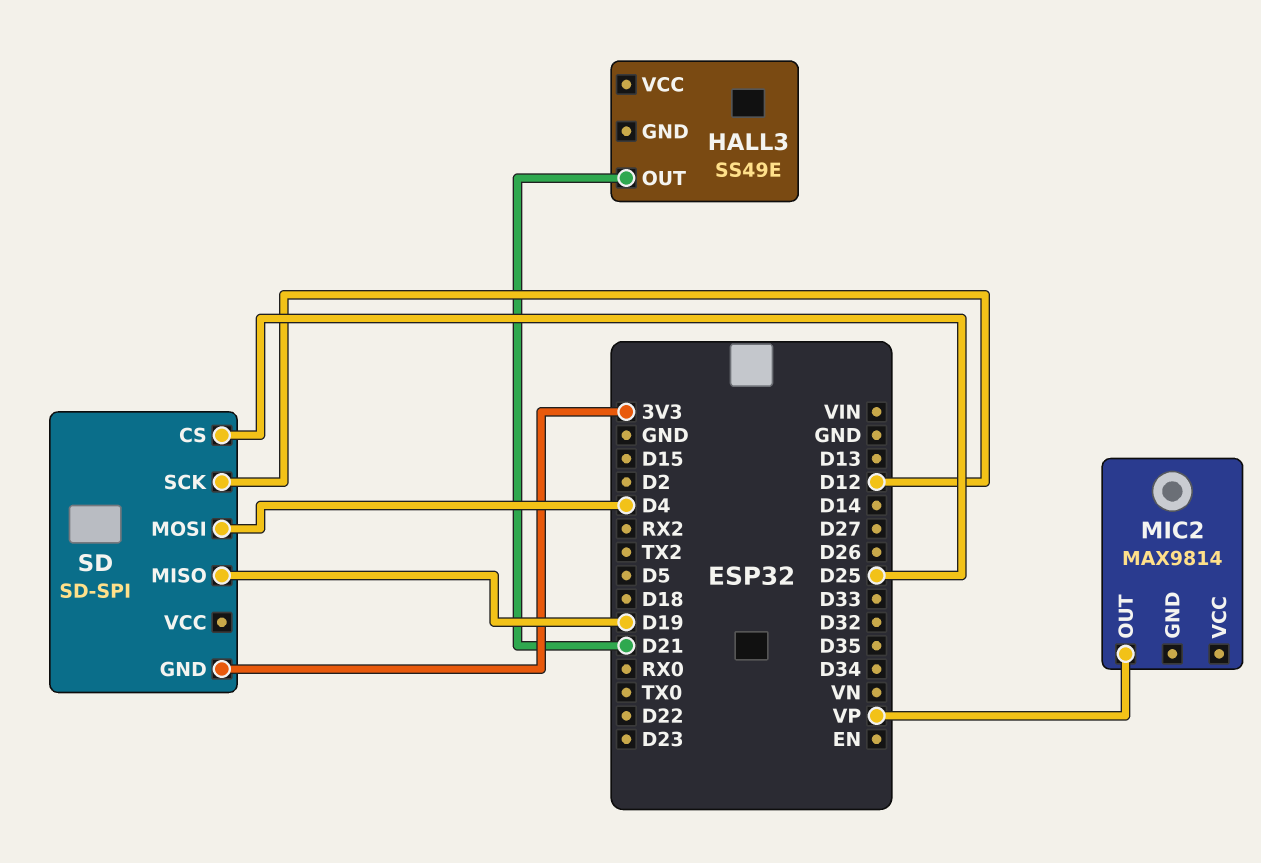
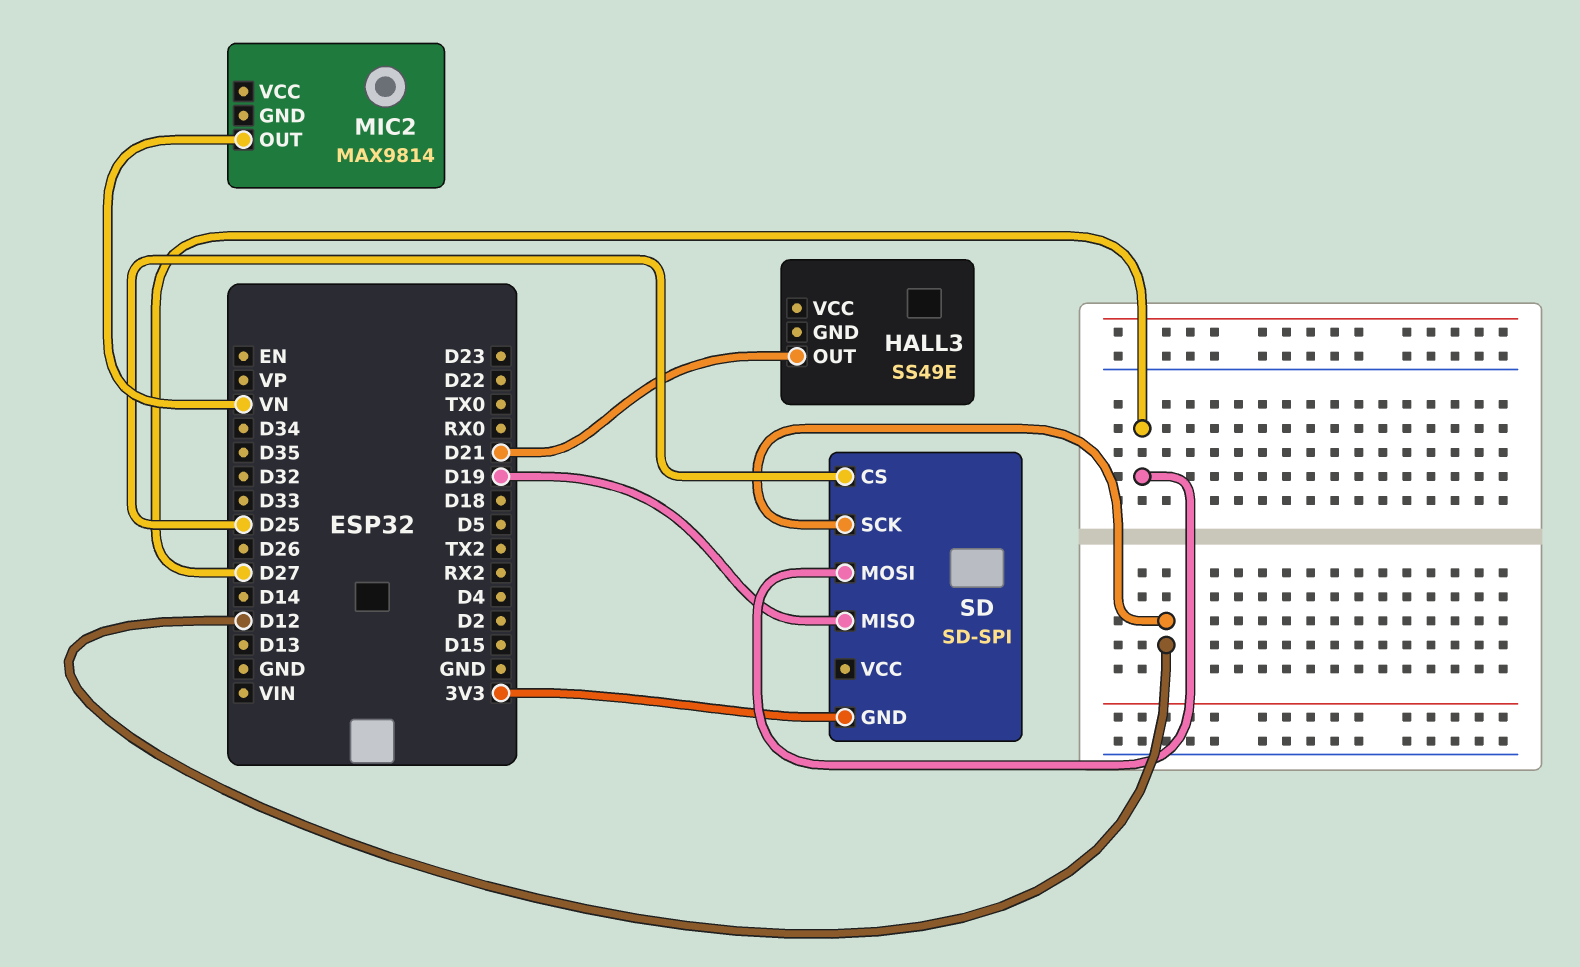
MIC2 pin OUT: VP -> VN
SD pin MOSI: D4 -> D27

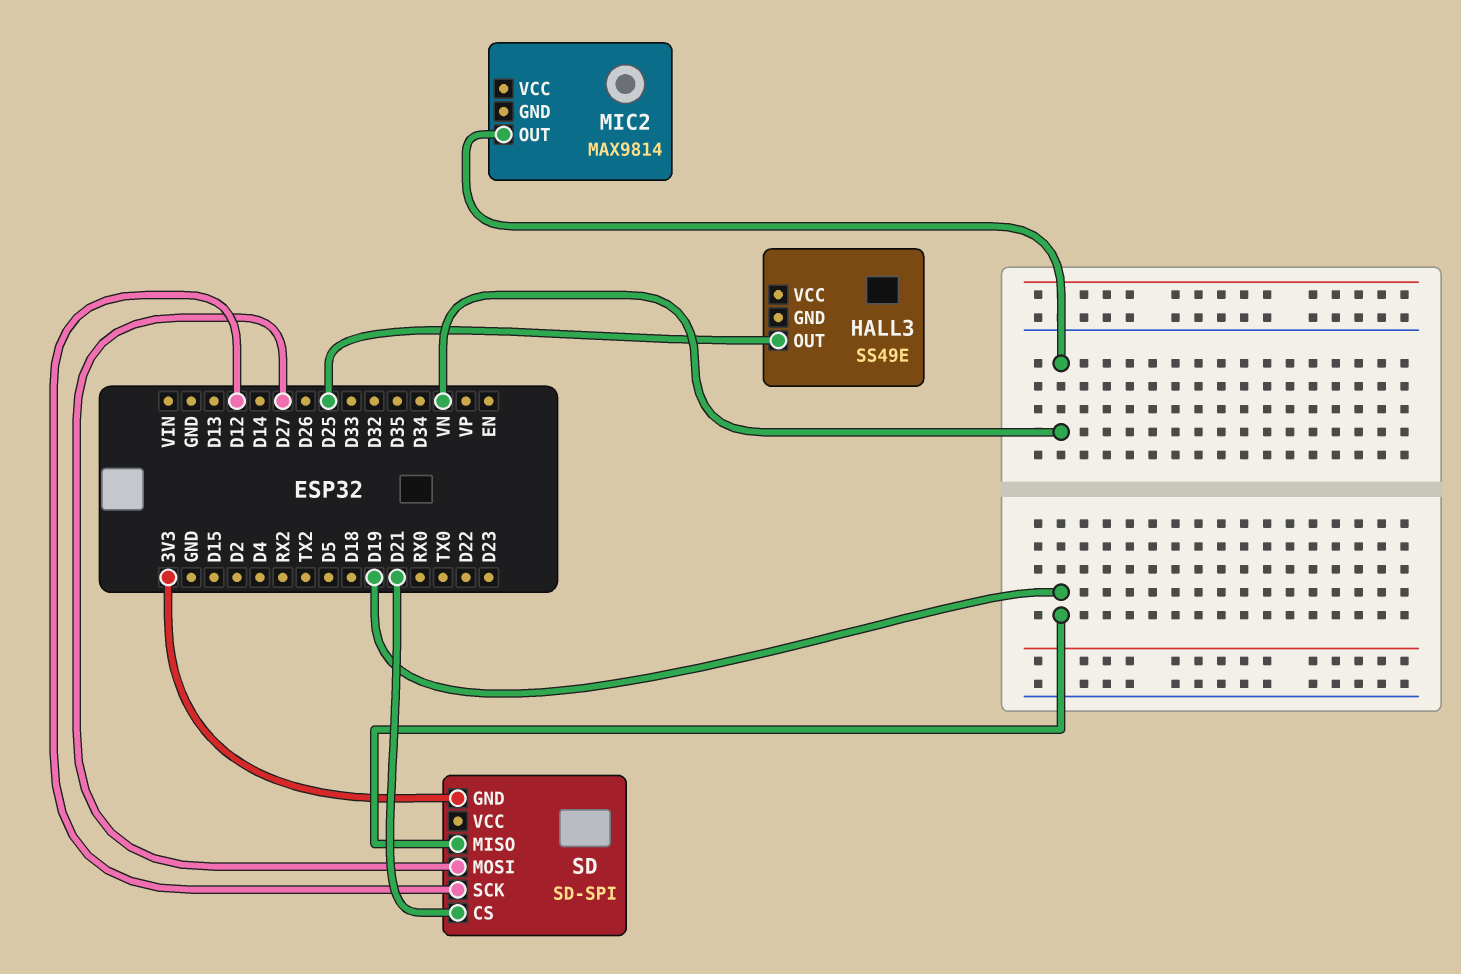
HALL3 pin OUT: D21 -> D25
SD pin CS: D25 -> D21

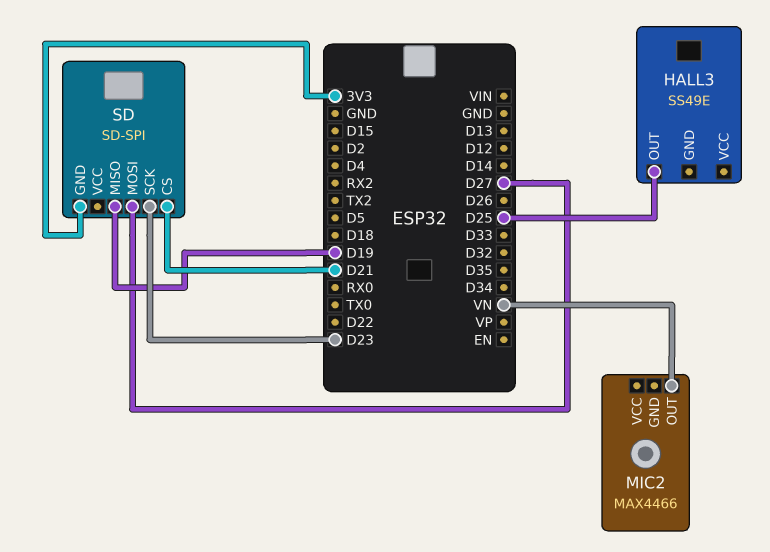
MIC2: MAX9814 -> MAX4466
SD pin SCK: D12 -> D23

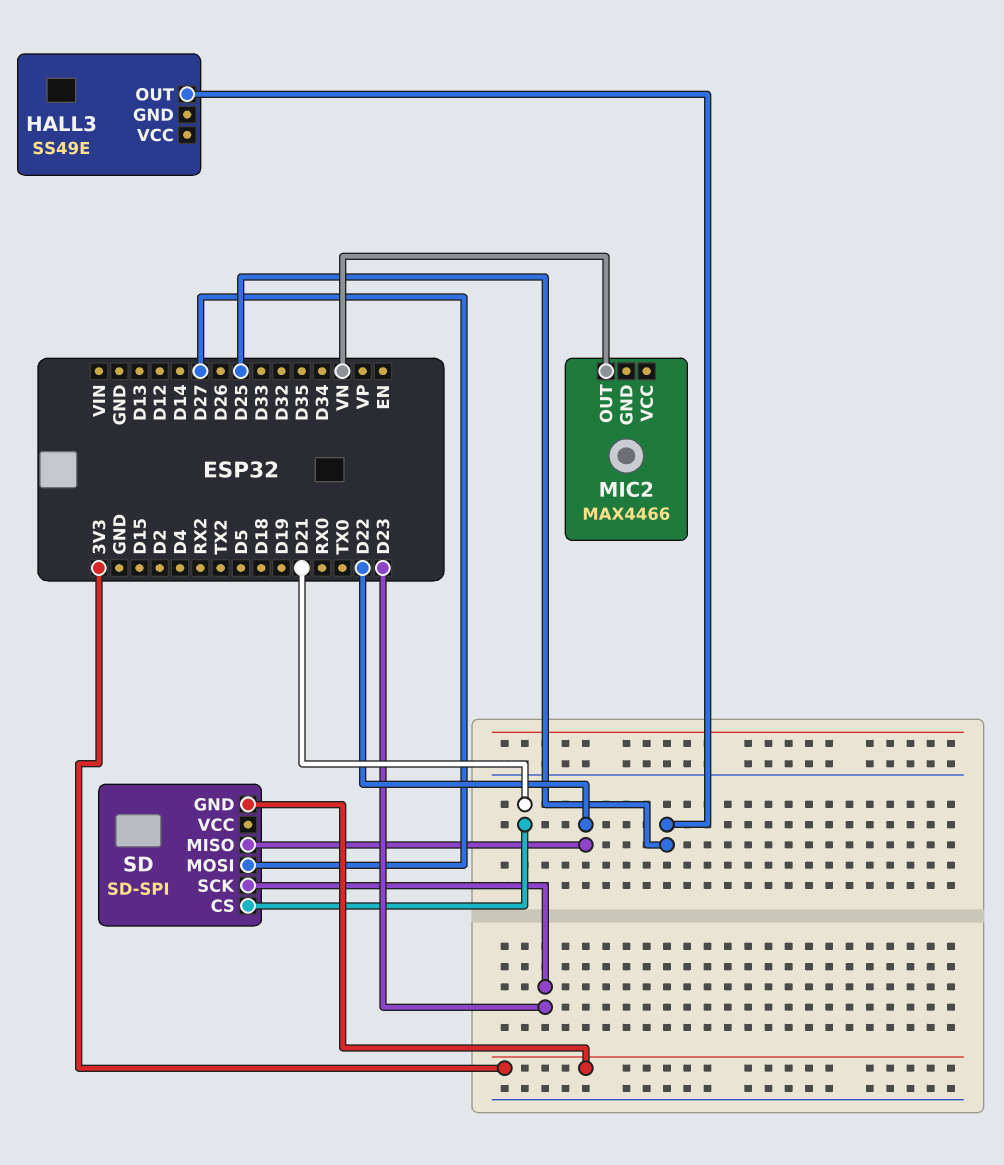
SD pin MISO: D19 -> D22

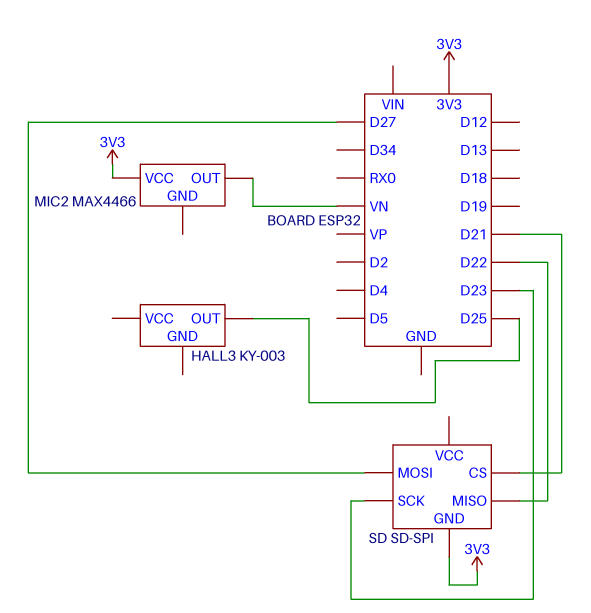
HALL3: SS49E -> KY-003
MIC2 pin VCC: none -> 3V3

